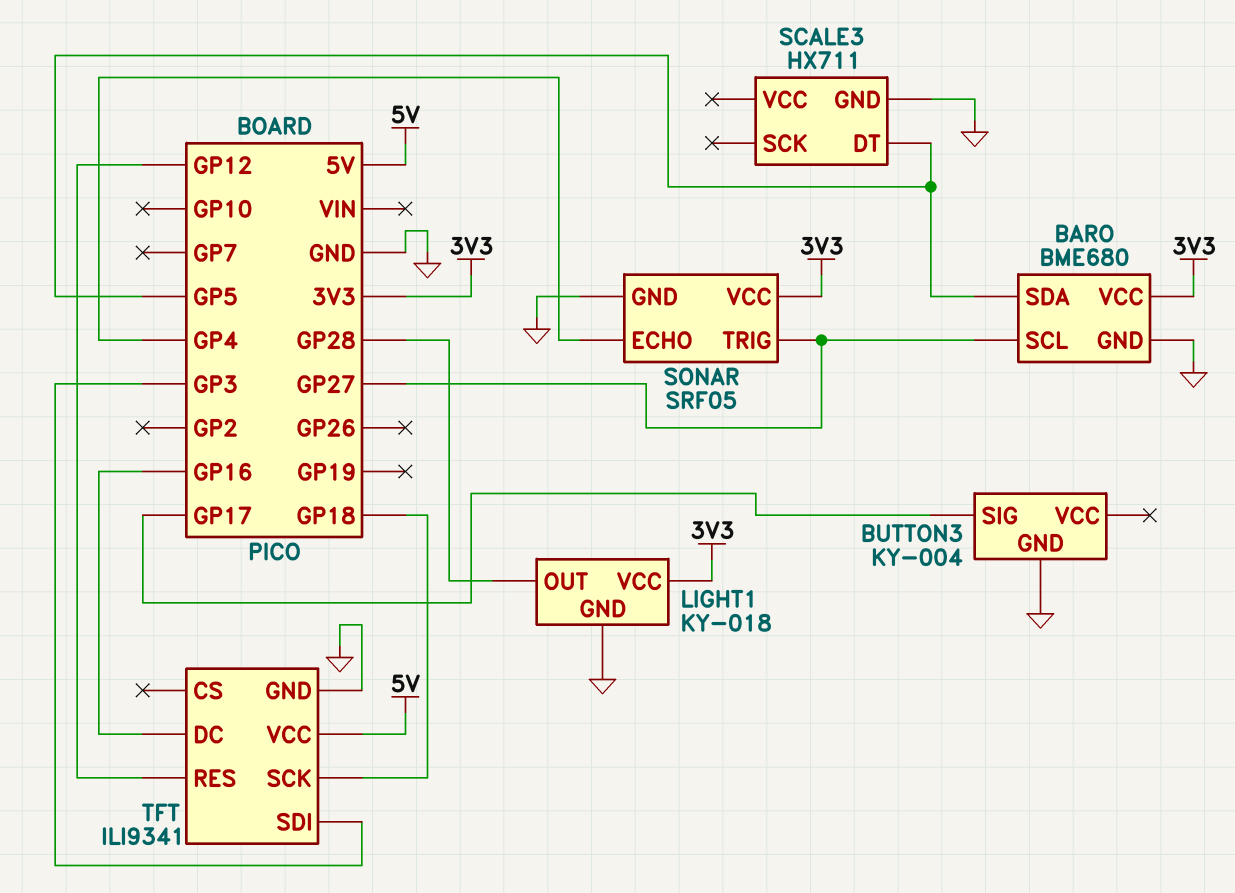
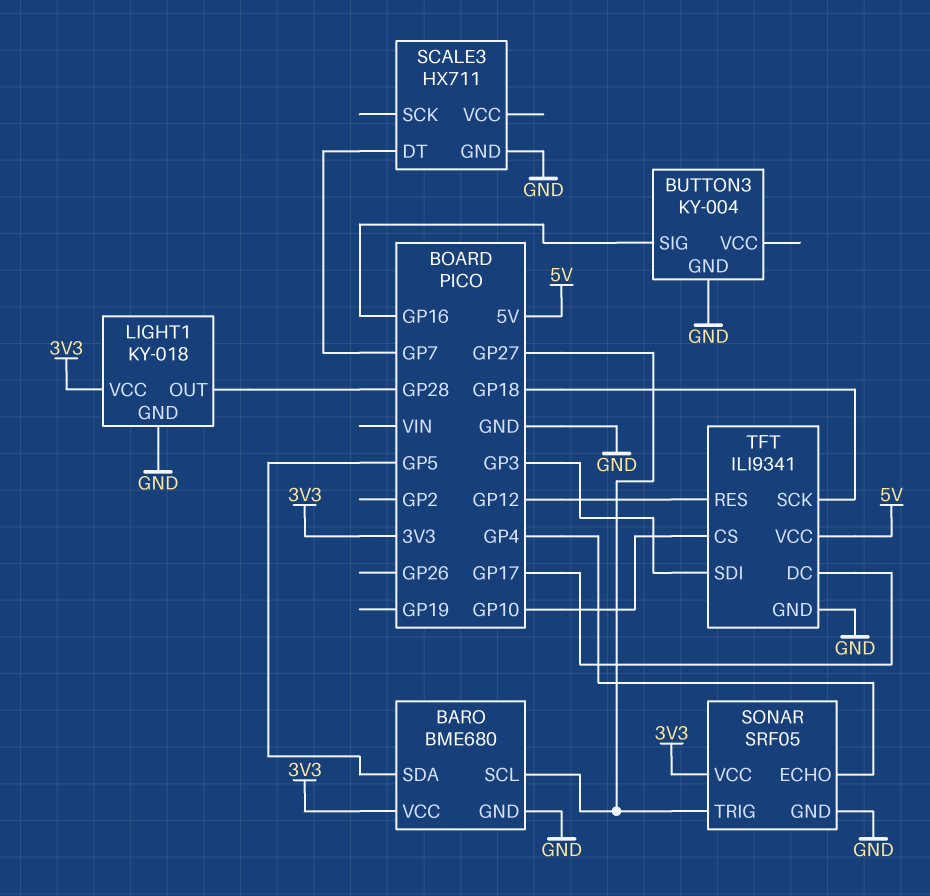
BUTTON3 pin SIG: GP17 -> GP16
SCALE3 pin DT: GP5 -> GP7
TFT pin CS: none -> GP10
TFT pin DC: GP16 -> GP17

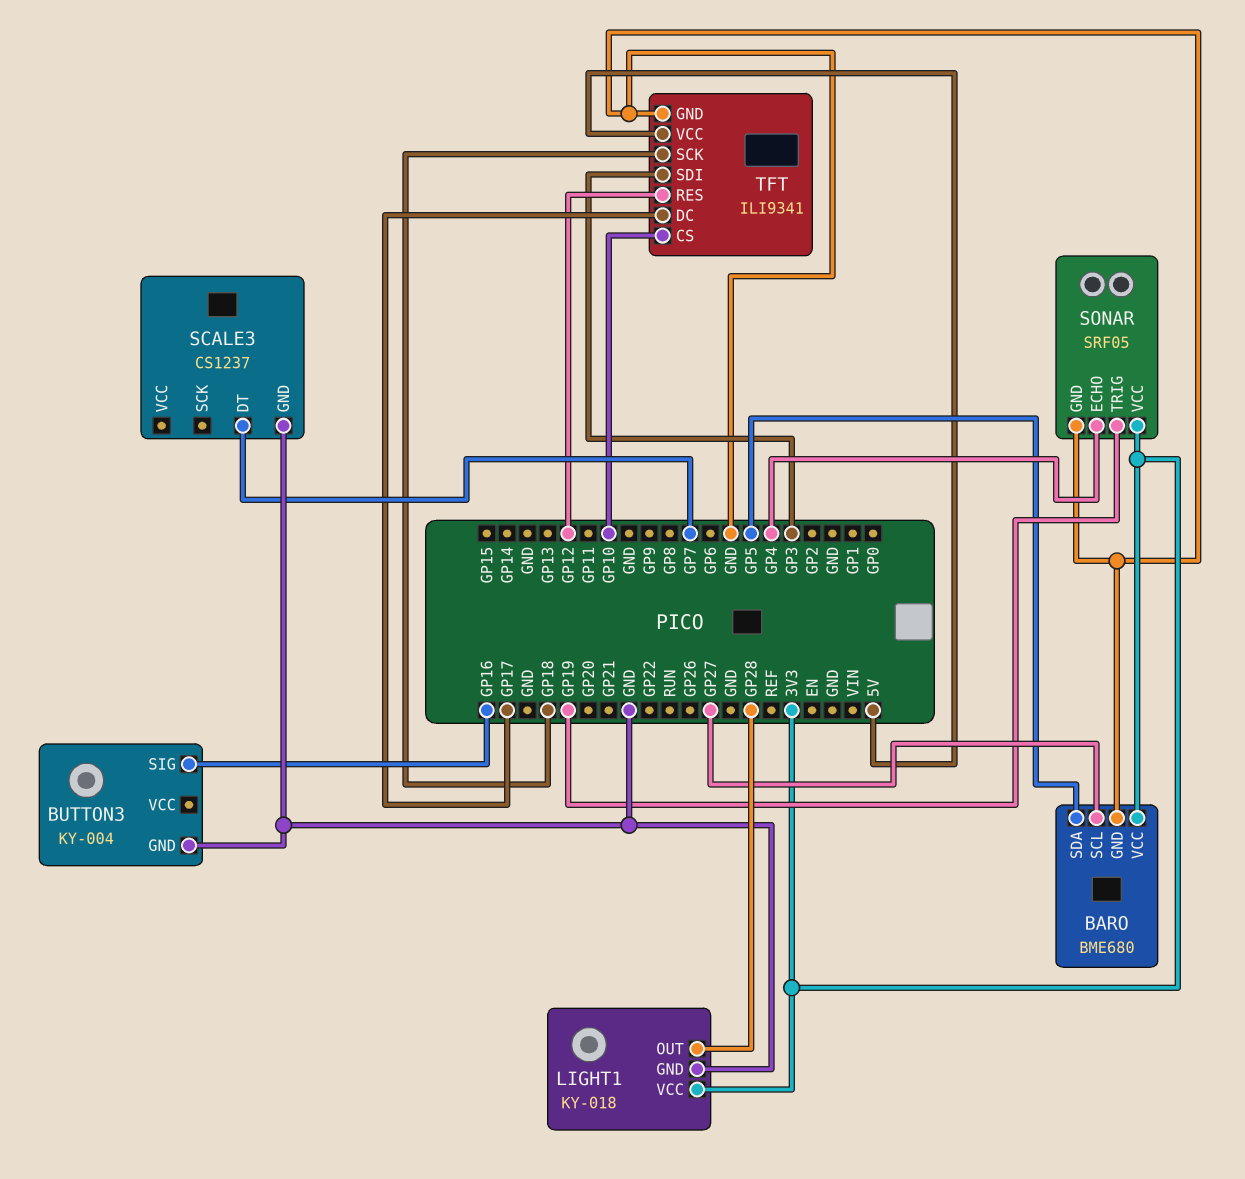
SCALE3: HX711 -> CS1237
SONAR pin TRIG: GP27 -> GP19

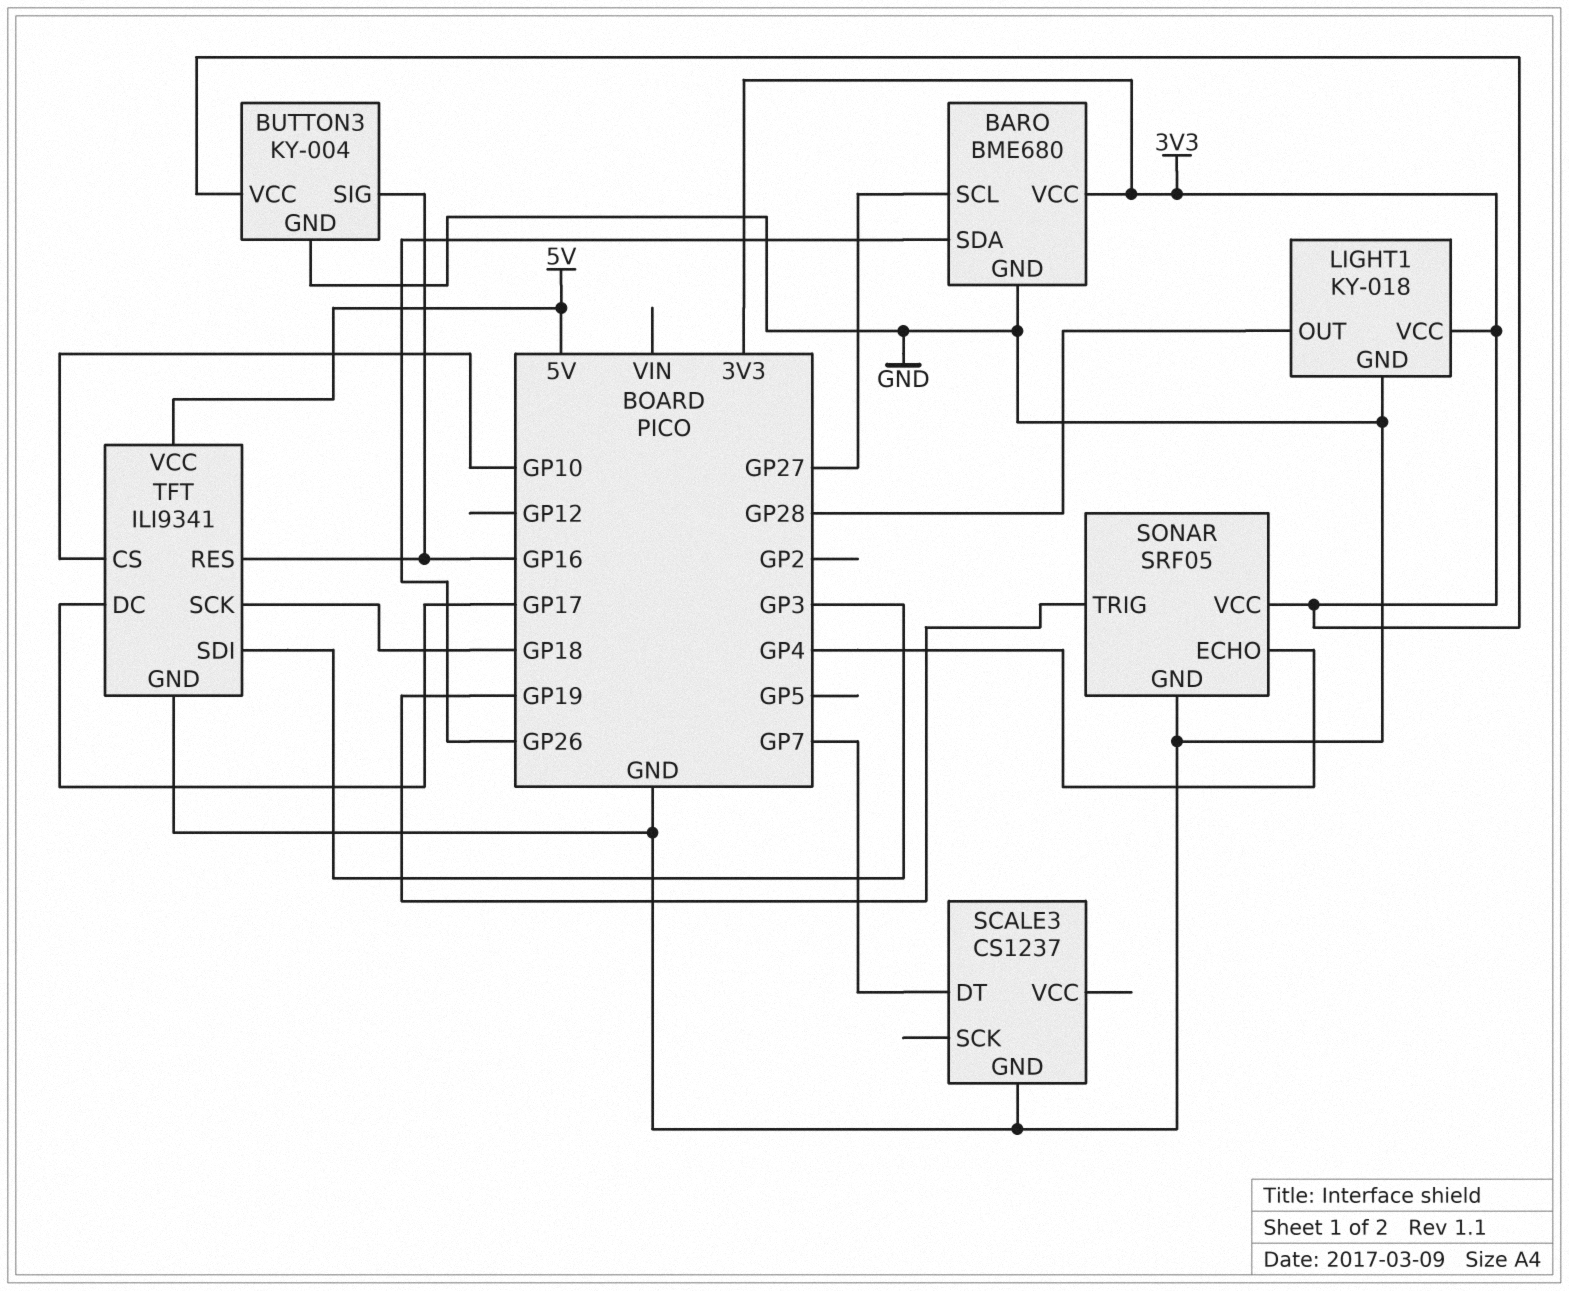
BARO pin SDA: GP5 -> GP26
BUTTON3 pin VCC: none -> 3V3
TFT pin RES: GP12 -> GP16

